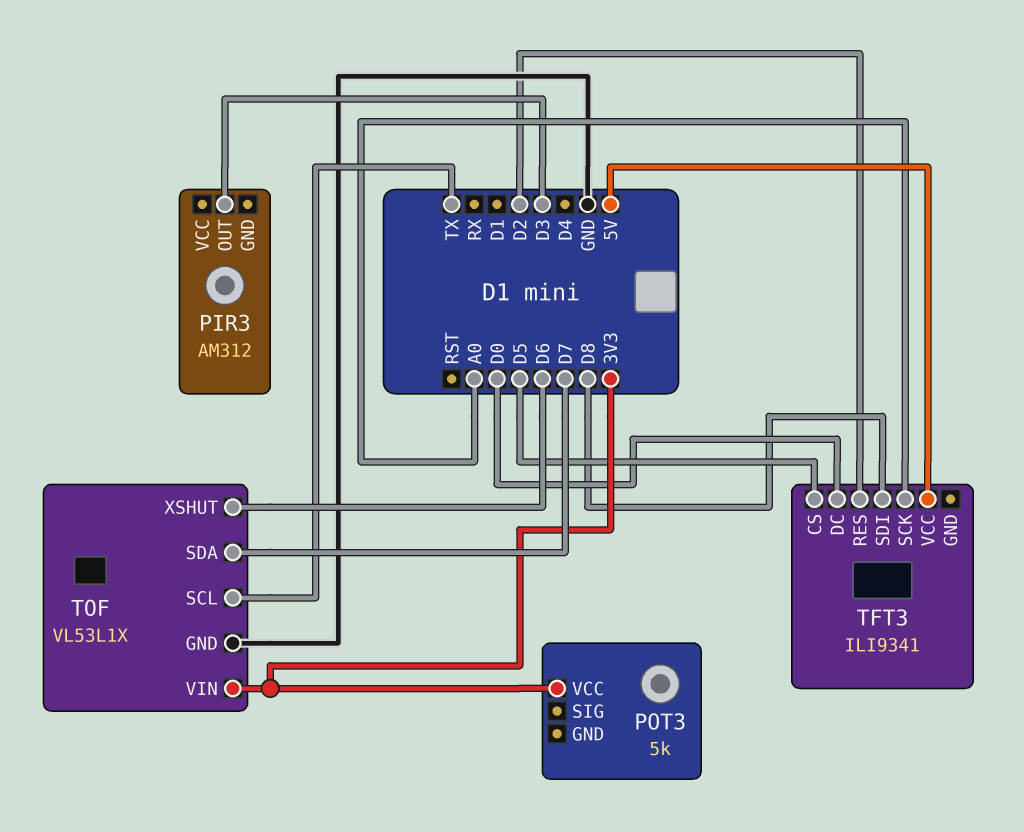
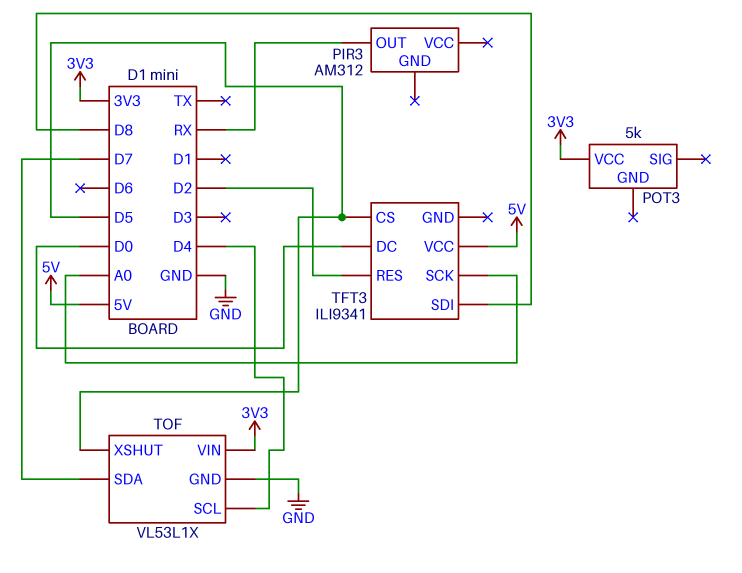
PIR3 pin OUT: D3 -> RX
TOF pin SCL: TX -> D4
TOF pin XSHUT: D6 -> D5

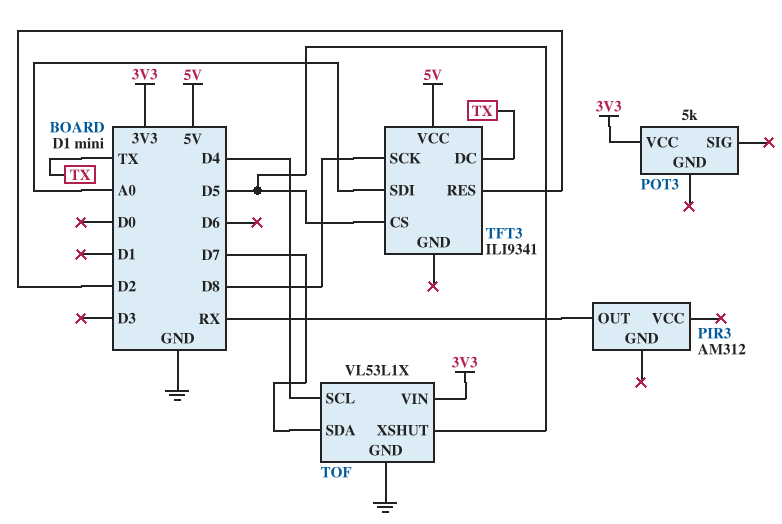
TFT3 pin DC: D0 -> TX
TFT3 pin SCK: A0 -> D8
TFT3 pin SDI: D8 -> A0

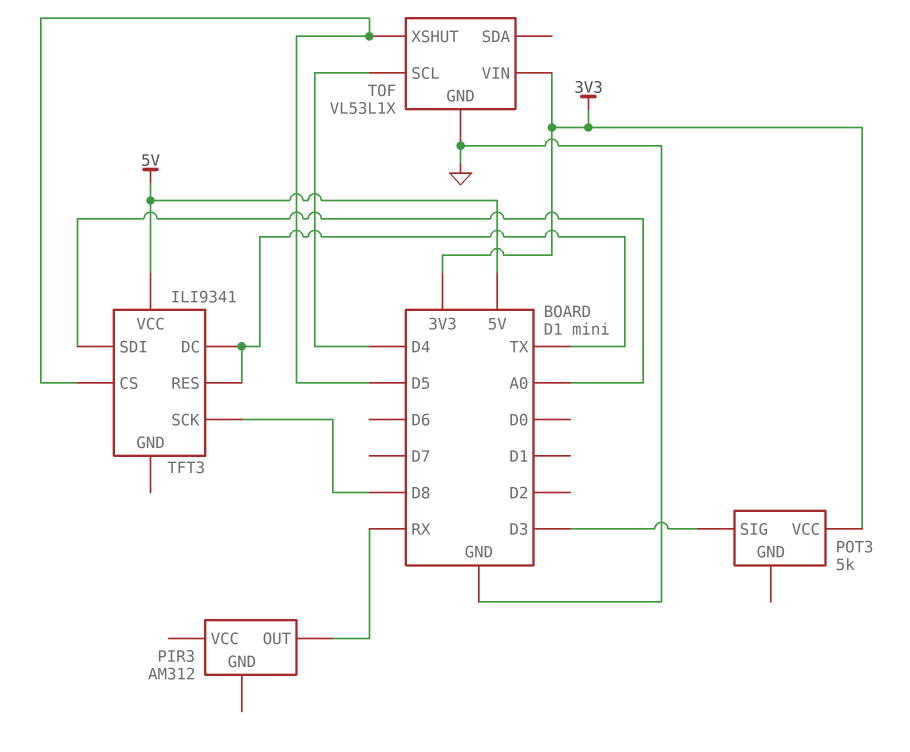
POT3 pin SIG: none -> D3
TFT3 pin RES: D2 -> TX
TOF pin SDA: D7 -> none

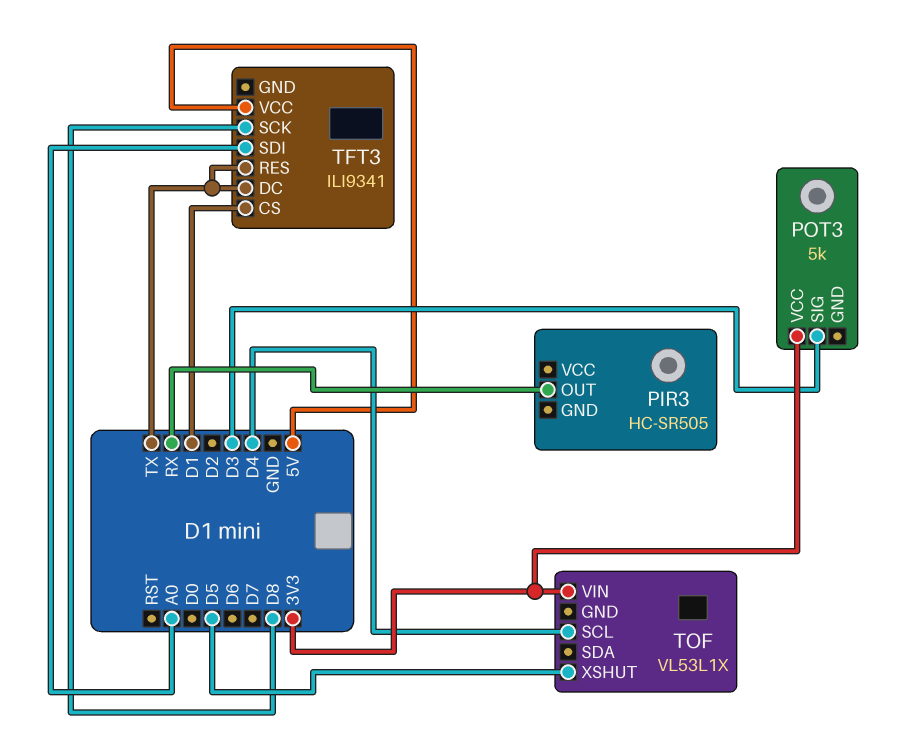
PIR3: AM312 -> HC-SR505
TFT3 pin CS: D5 -> D1
TOF pin GND: GND -> none

